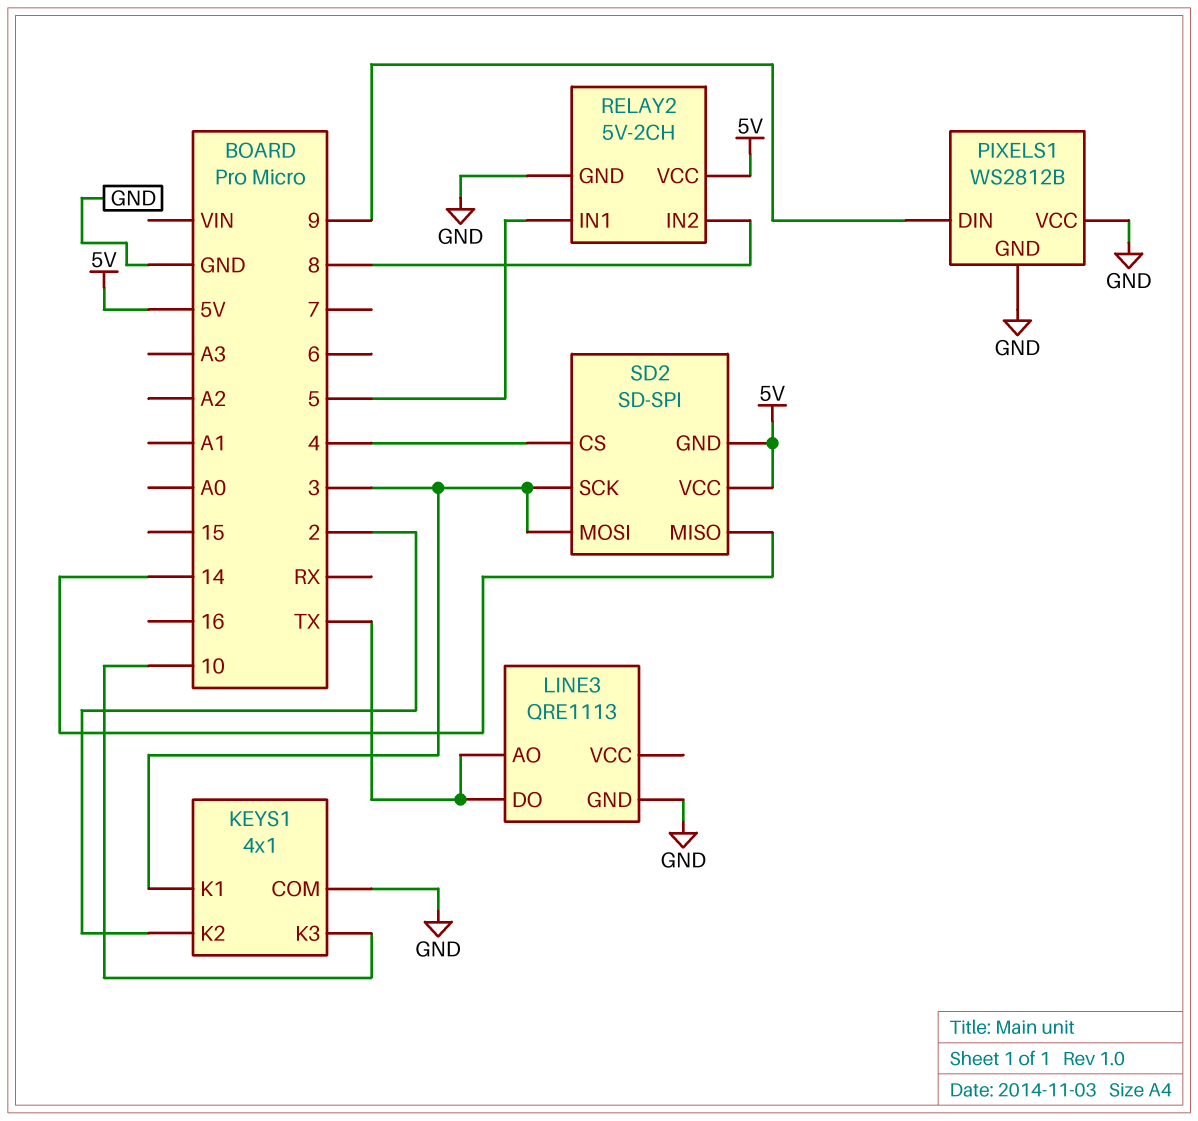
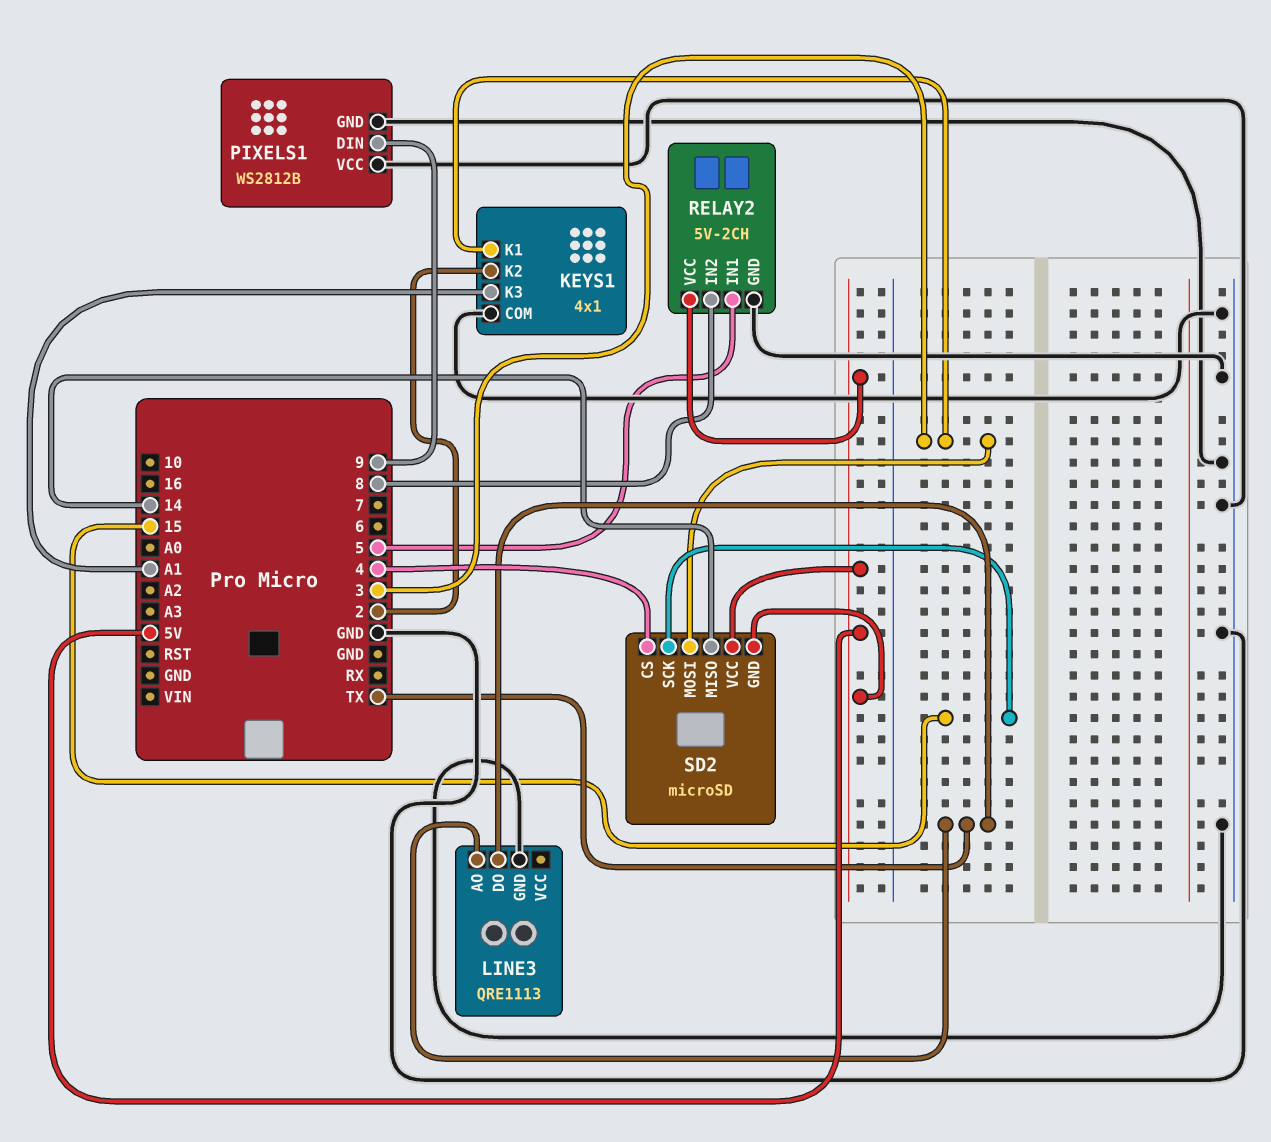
KEYS1 pin K3: 10 -> A1
SD2: SD-SPI -> microSD
SD2 pin SCK: 3 -> 15

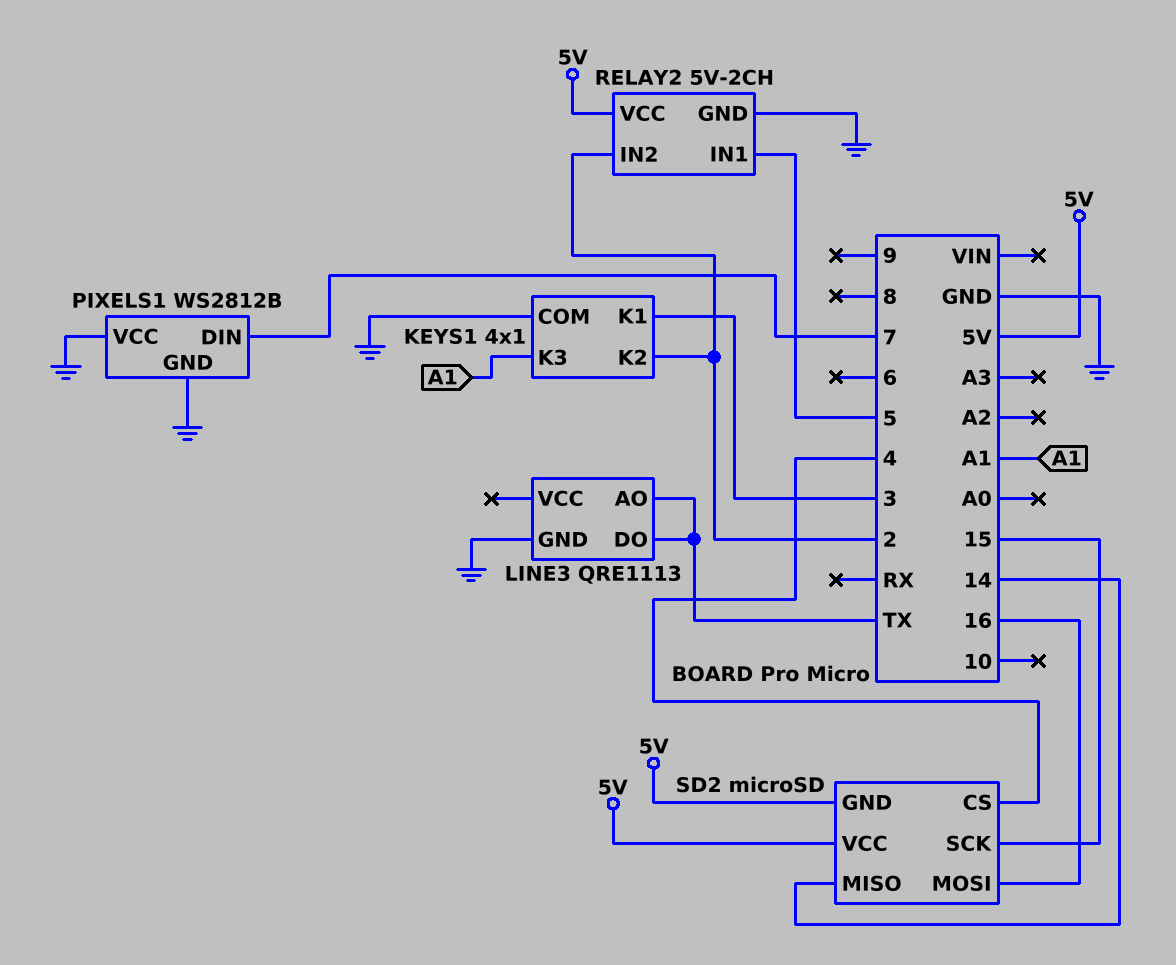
PIXELS1 pin DIN: 9 -> 7
RELAY2 pin IN2: 8 -> 2
SD2 pin MOSI: 3 -> 16

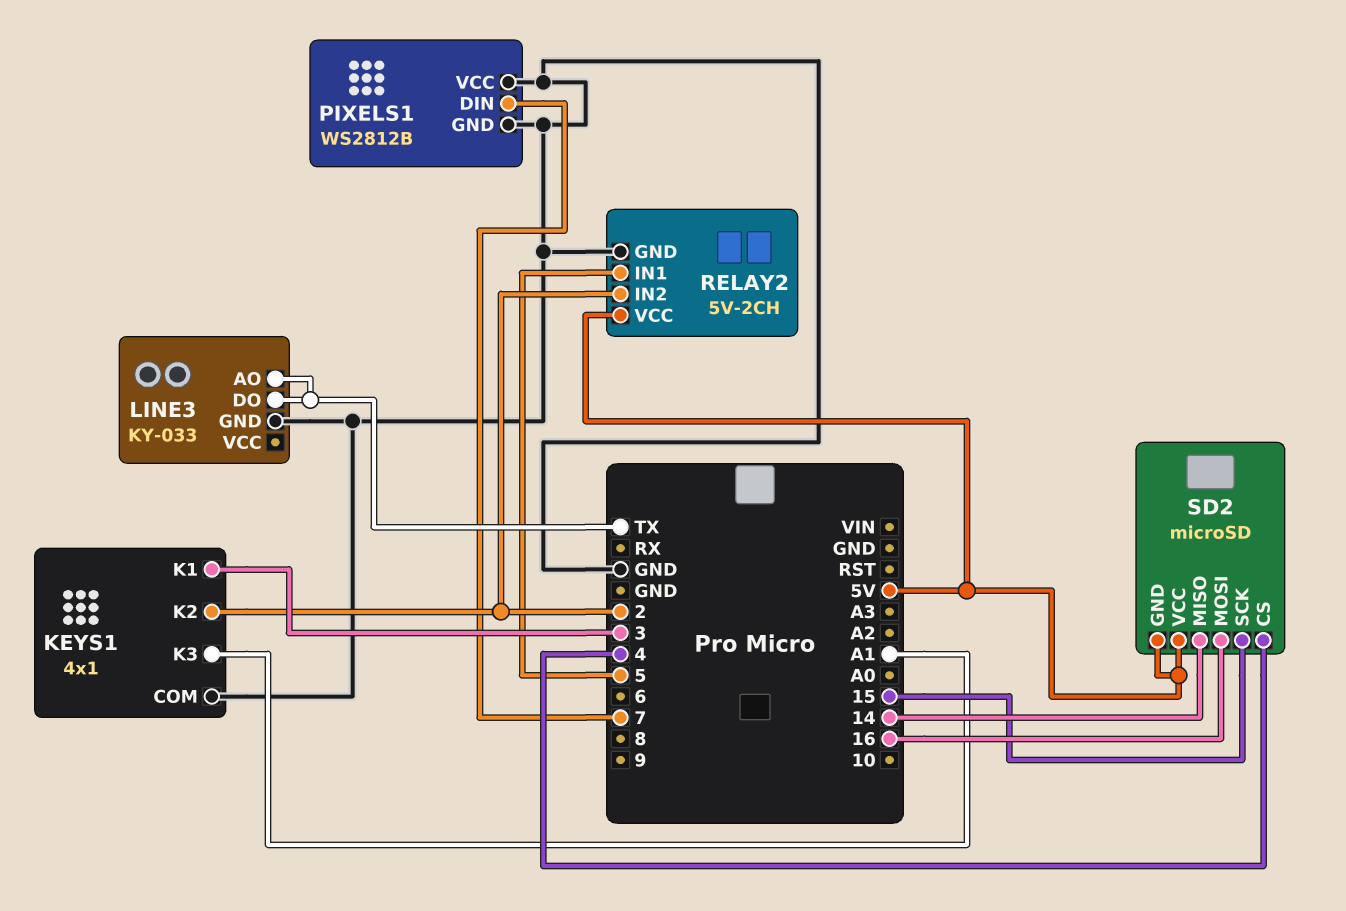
LINE3: QRE1113 -> KY-033

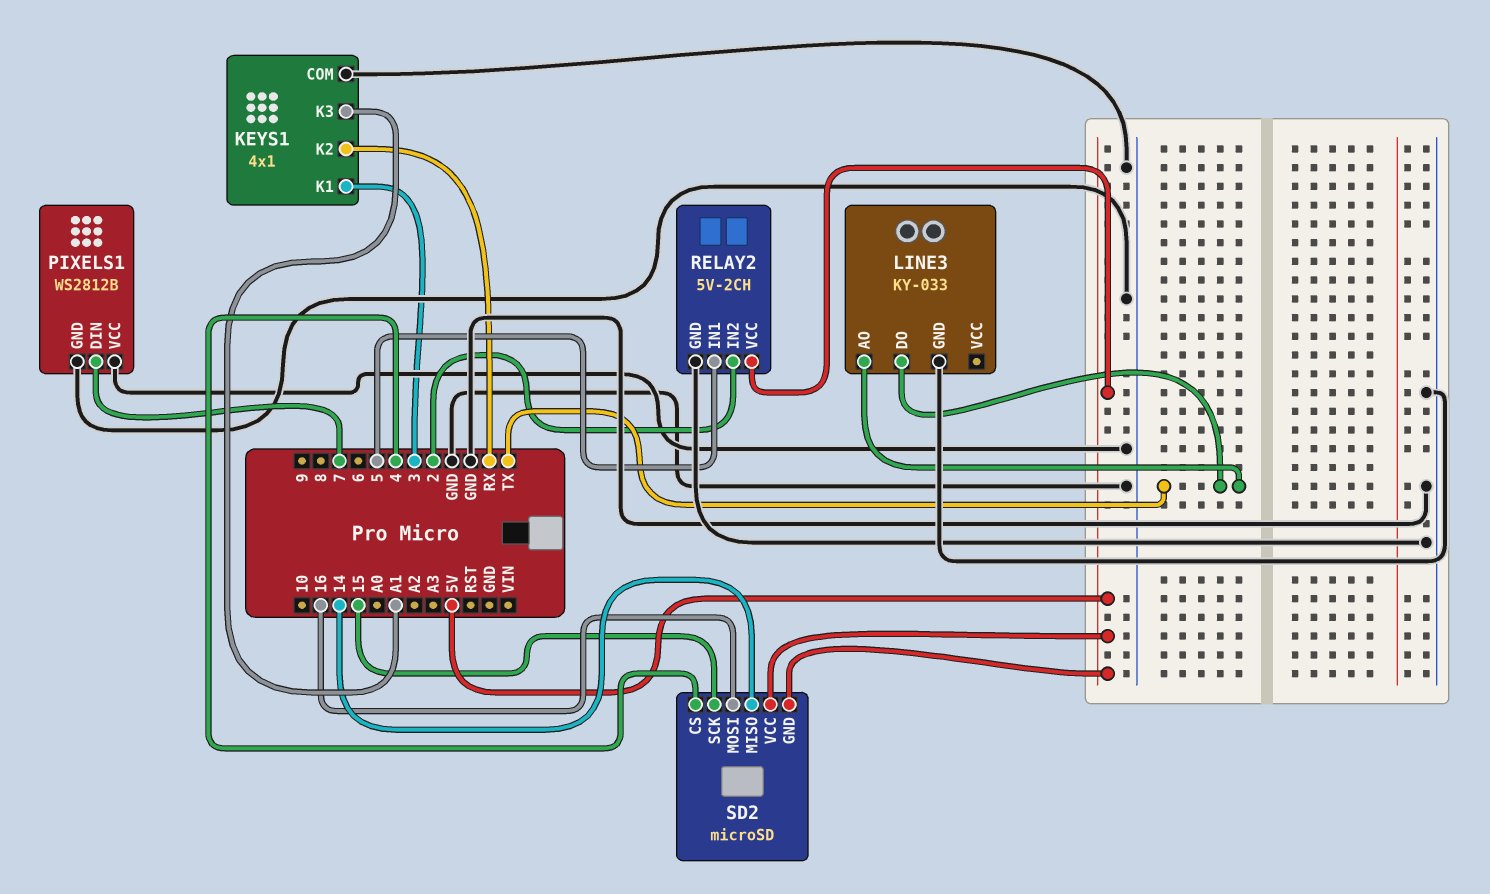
KEYS1 pin K2: 2 -> RX

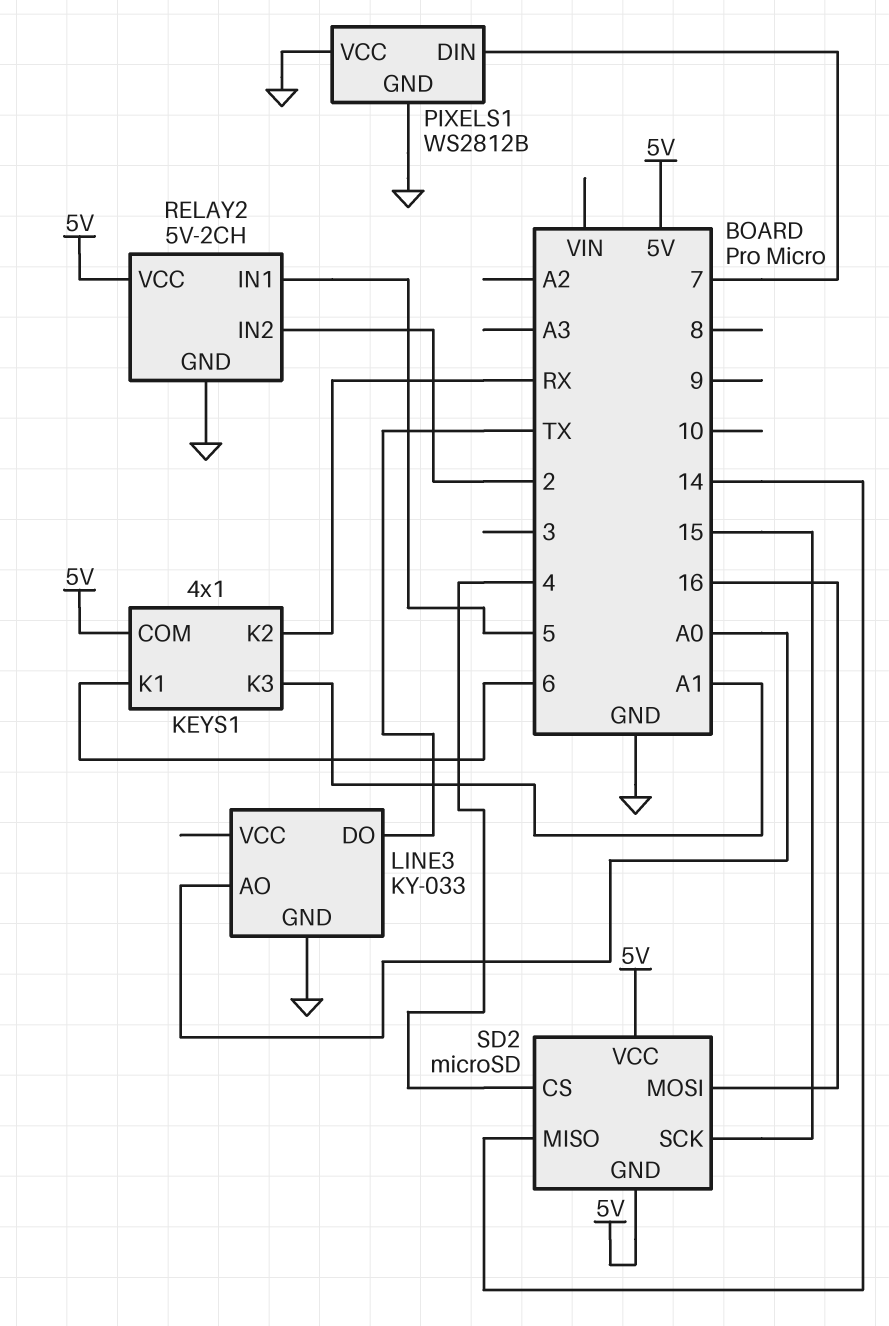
KEYS1 pin COM: GND -> 5V
KEYS1 pin K1: 3 -> 6
LINE3 pin AO: TX -> A0

